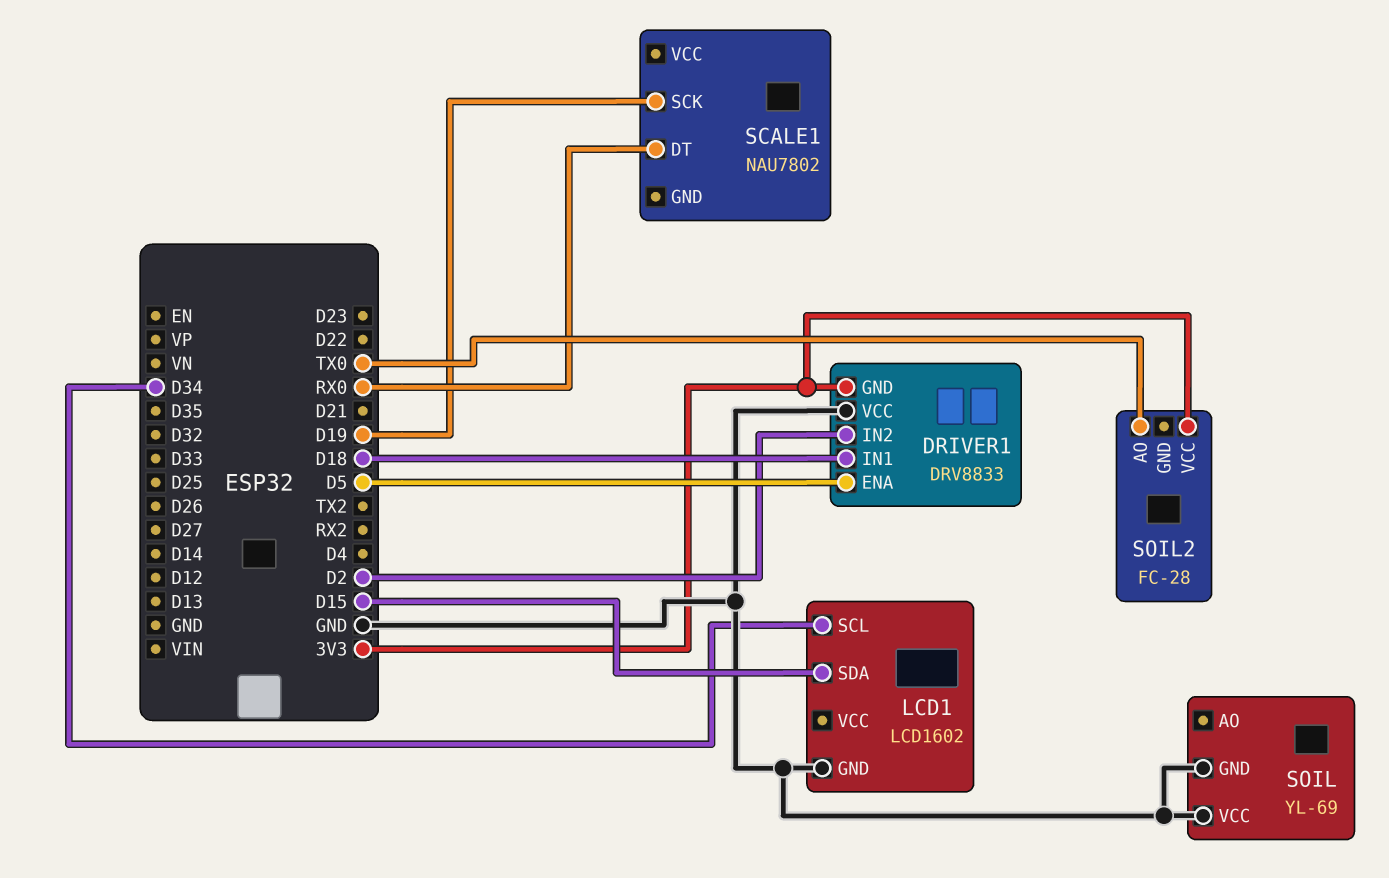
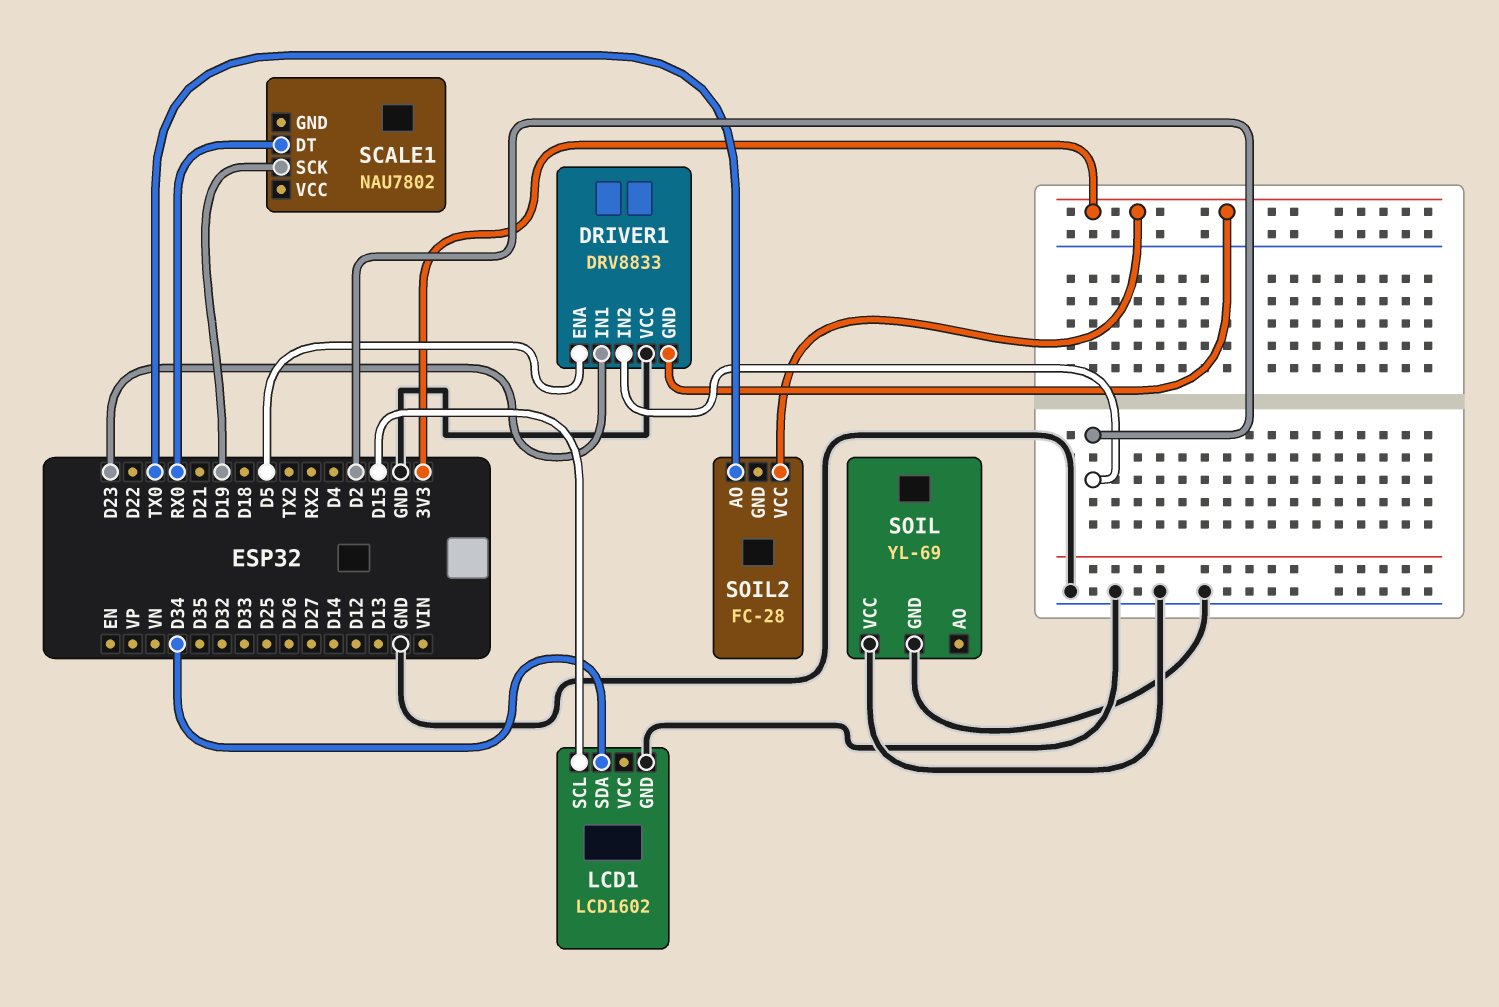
DRIVER1 pin IN1: D18 -> D23
LCD1 pin SCL: D34 -> D15
LCD1 pin SDA: D15 -> D34

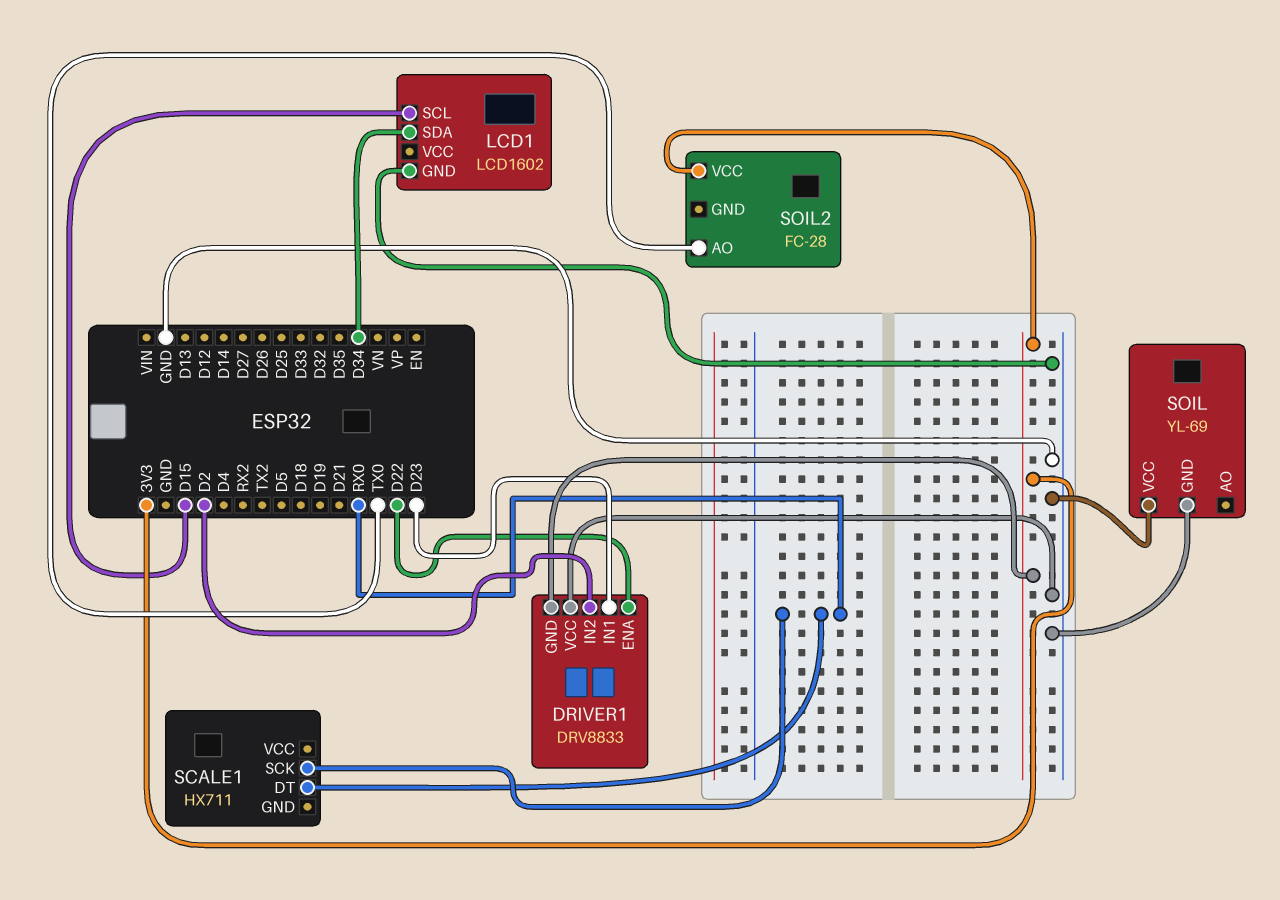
DRIVER1 pin ENA: D5 -> D22
SCALE1: NAU7802 -> HX711
SCALE1 pin SCK: D19 -> RX0

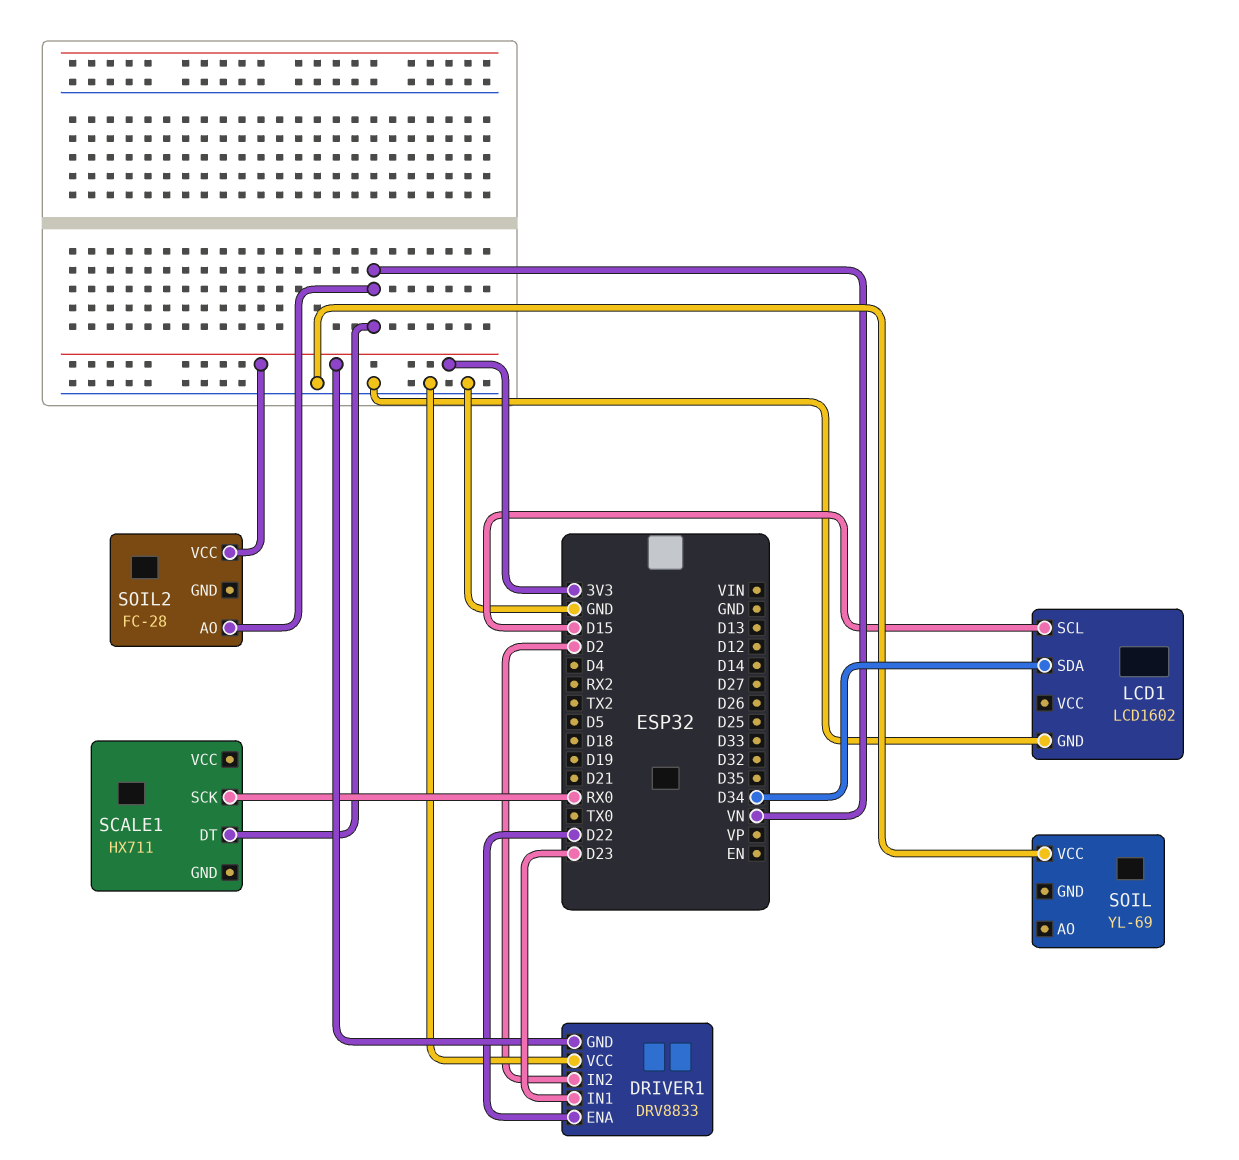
SCALE1 pin DT: RX0 -> VN
SOIL pin GND: GND -> none
SOIL2 pin AO: TX0 -> VN

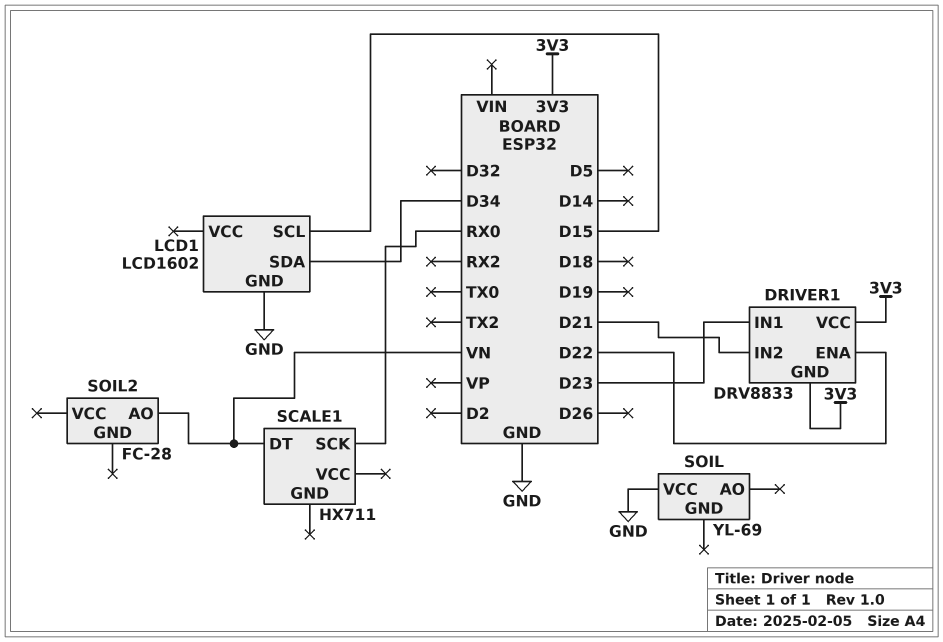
DRIVER1 pin IN2: D2 -> D21
DRIVER1 pin VCC: GND -> 3V3
SOIL2 pin VCC: 3V3 -> none

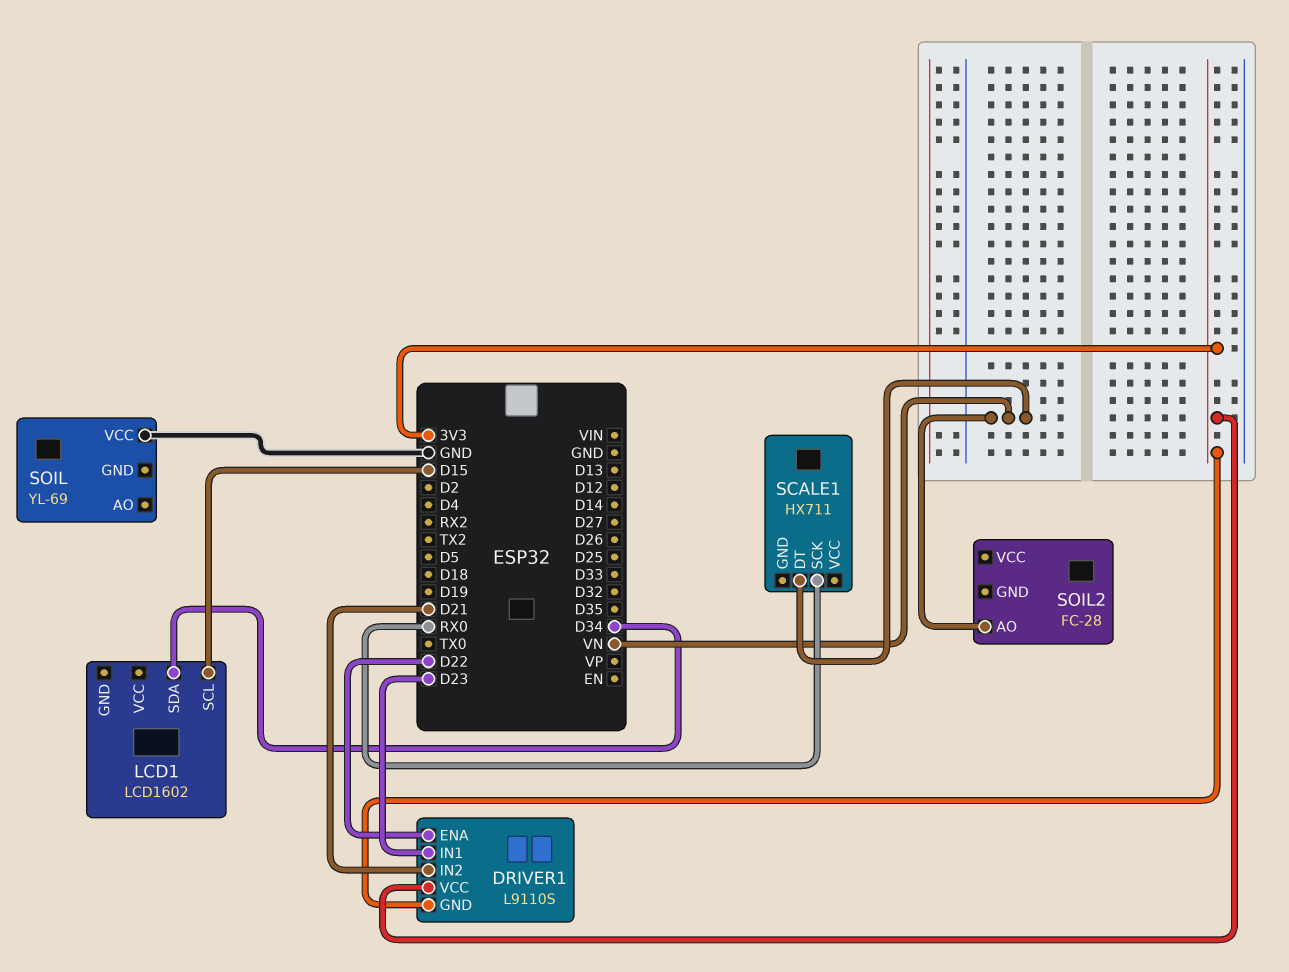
DRIVER1: DRV8833 -> L9110S
LCD1 pin GND: GND -> none

